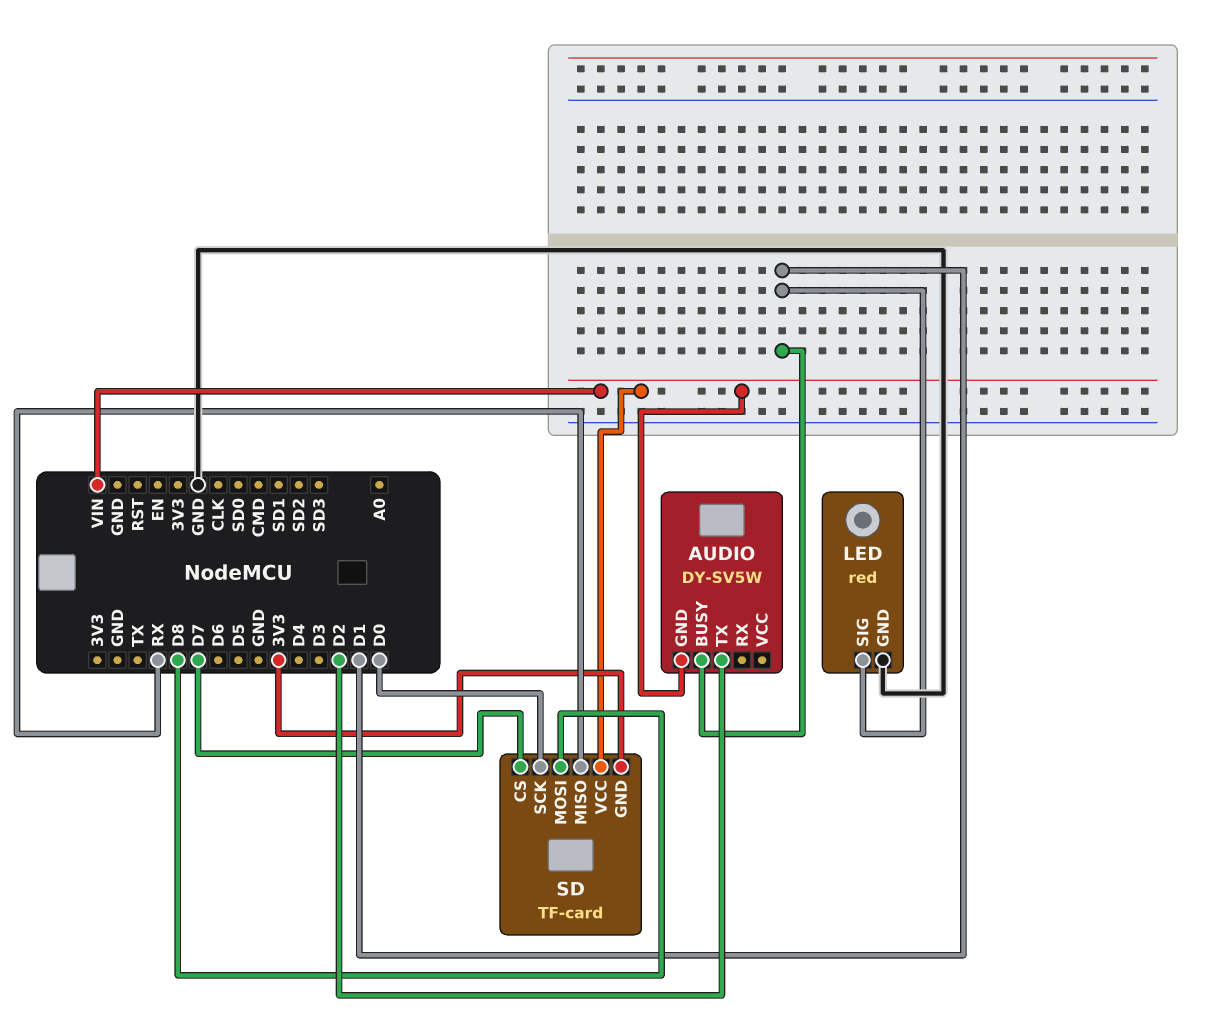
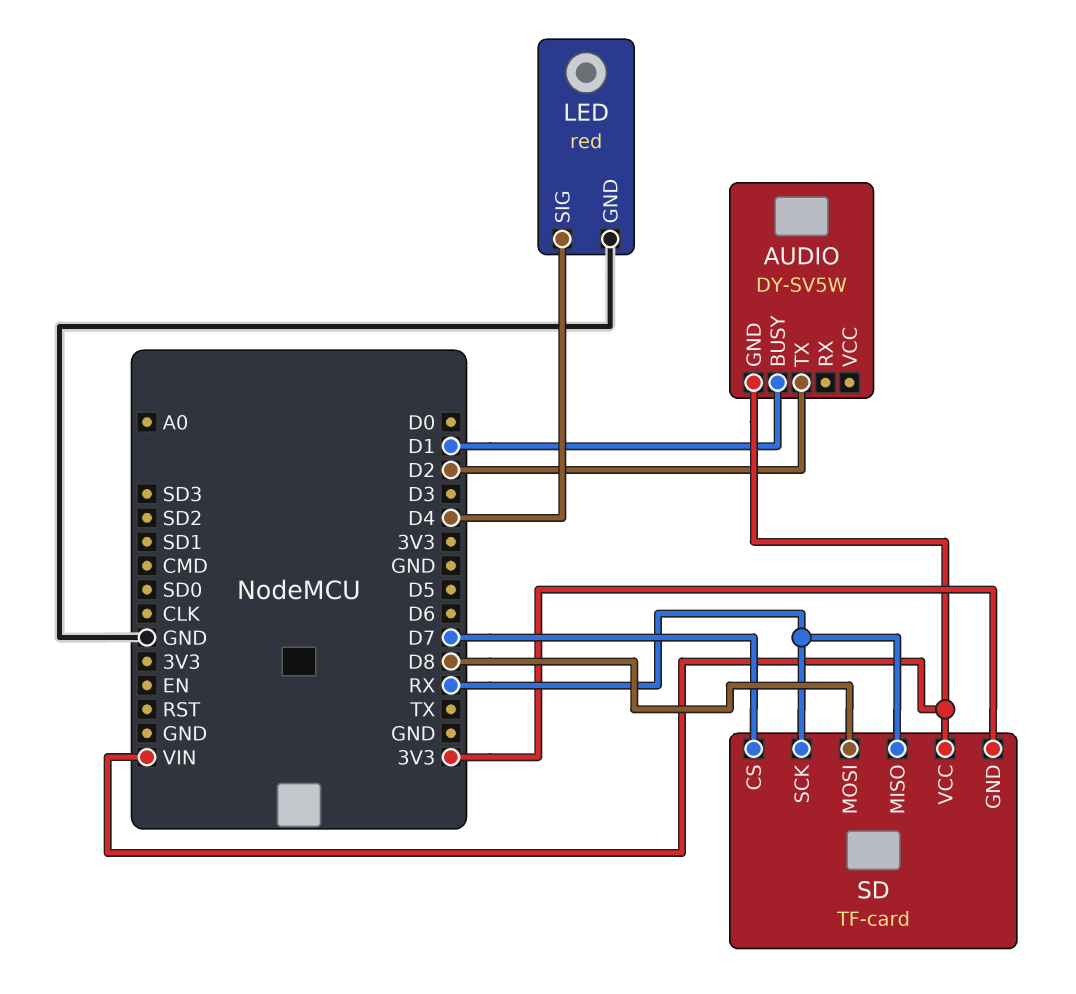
LED pin SIG: D1 -> D4
SD pin SCK: D0 -> RX

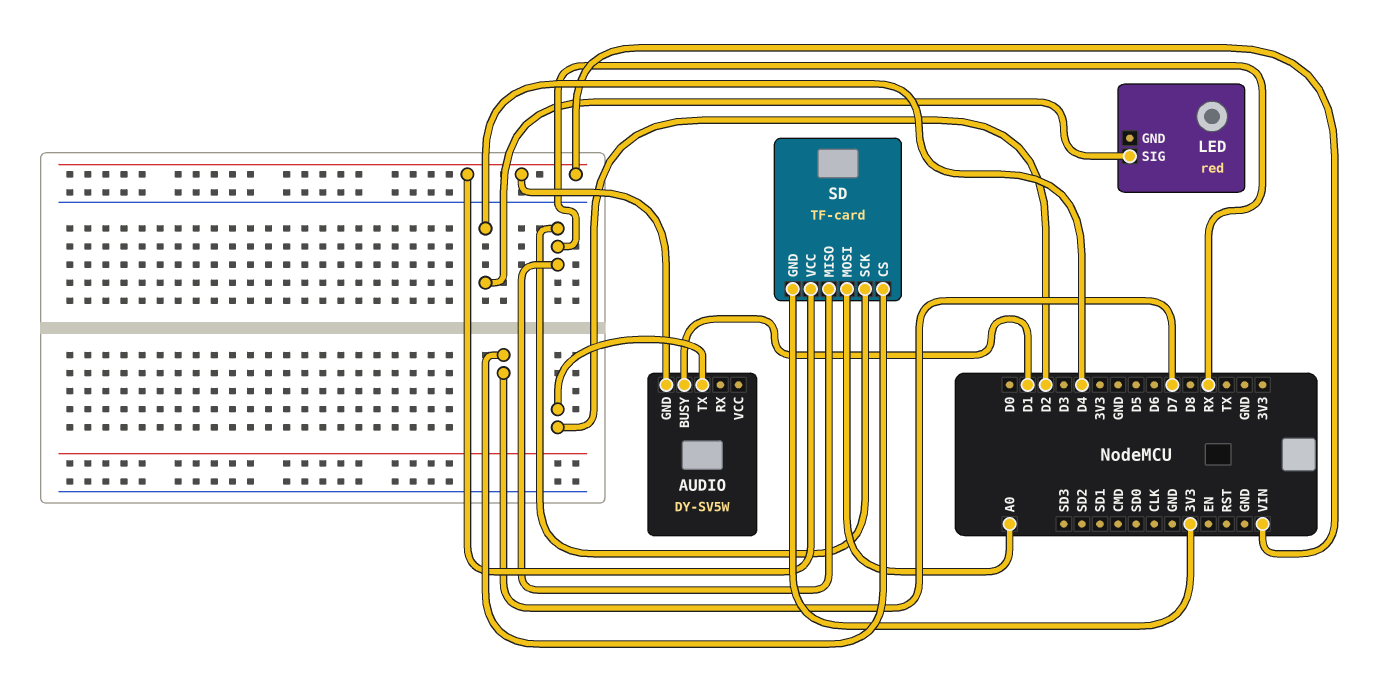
LED pin GND: GND -> none
SD pin MOSI: D8 -> A0

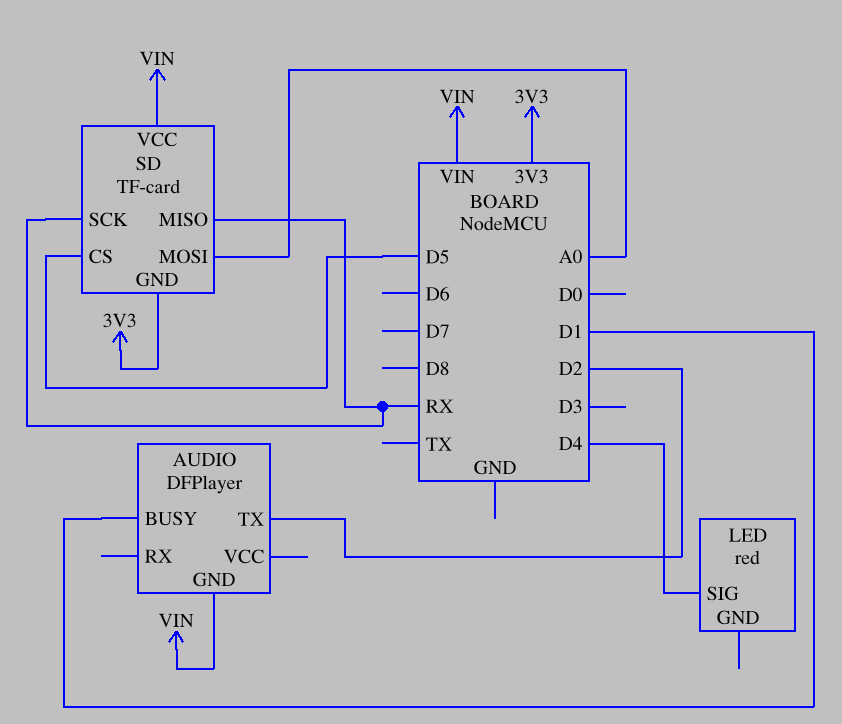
AUDIO: DY-SV5W -> DFPlayer
SD pin CS: D7 -> D5

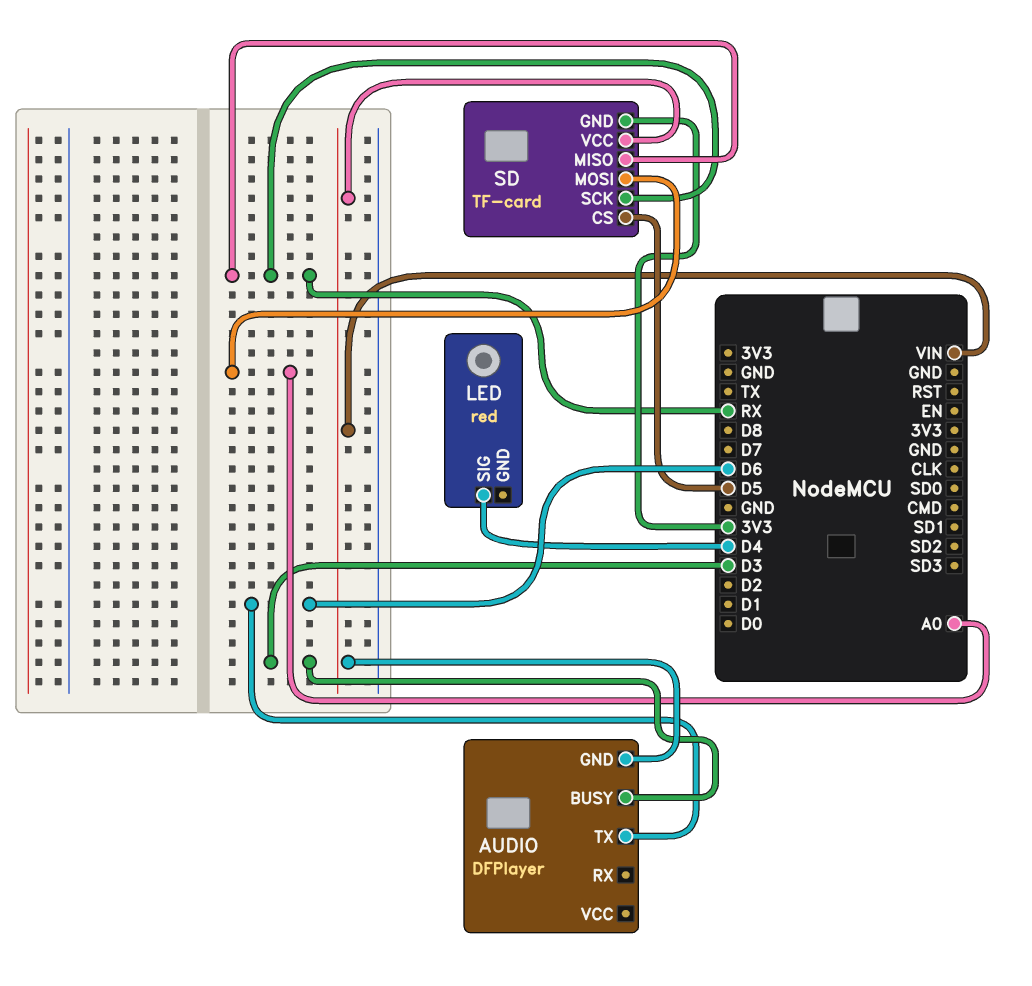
AUDIO pin BUSY: D1 -> D3
AUDIO pin TX: D2 -> D6

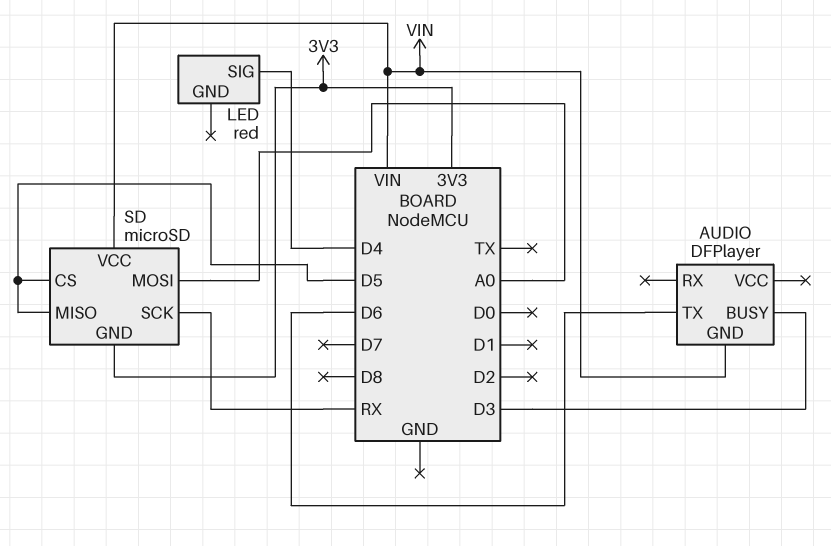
SD: TF-card -> microSD
SD pin MISO: RX -> D5

